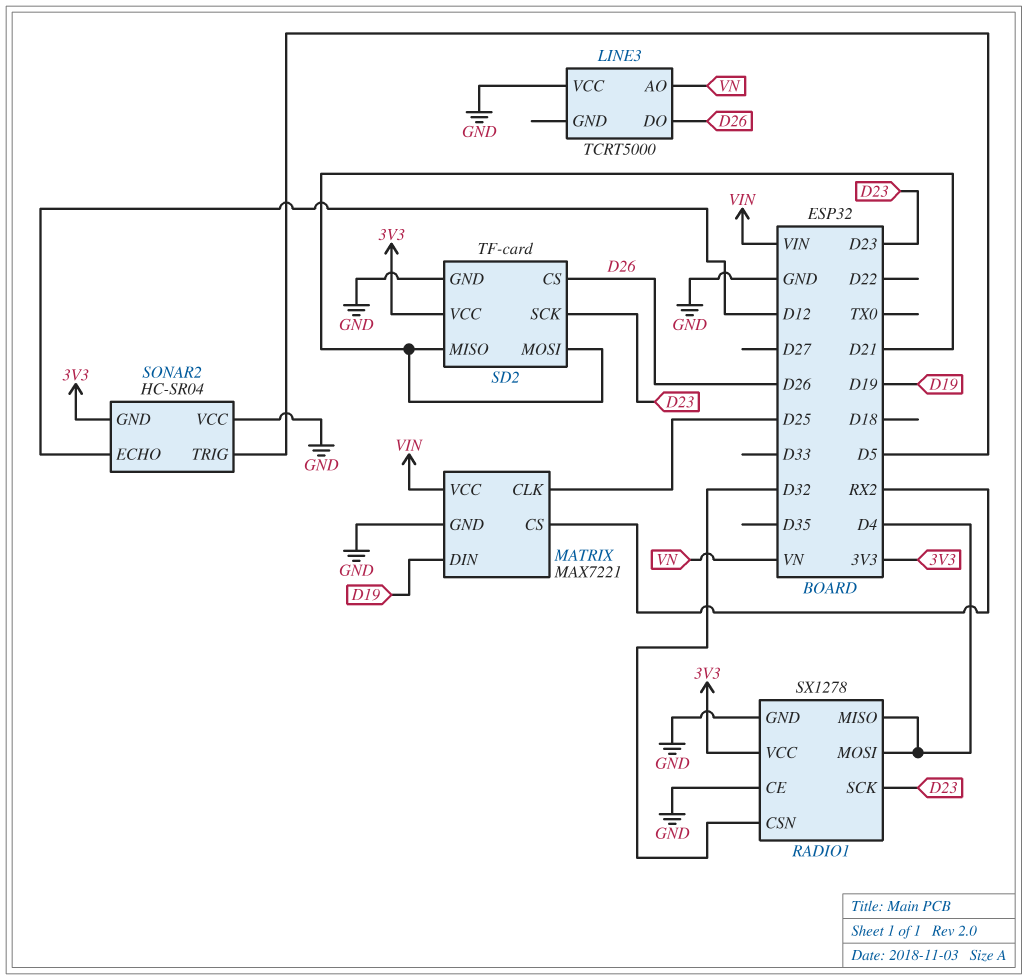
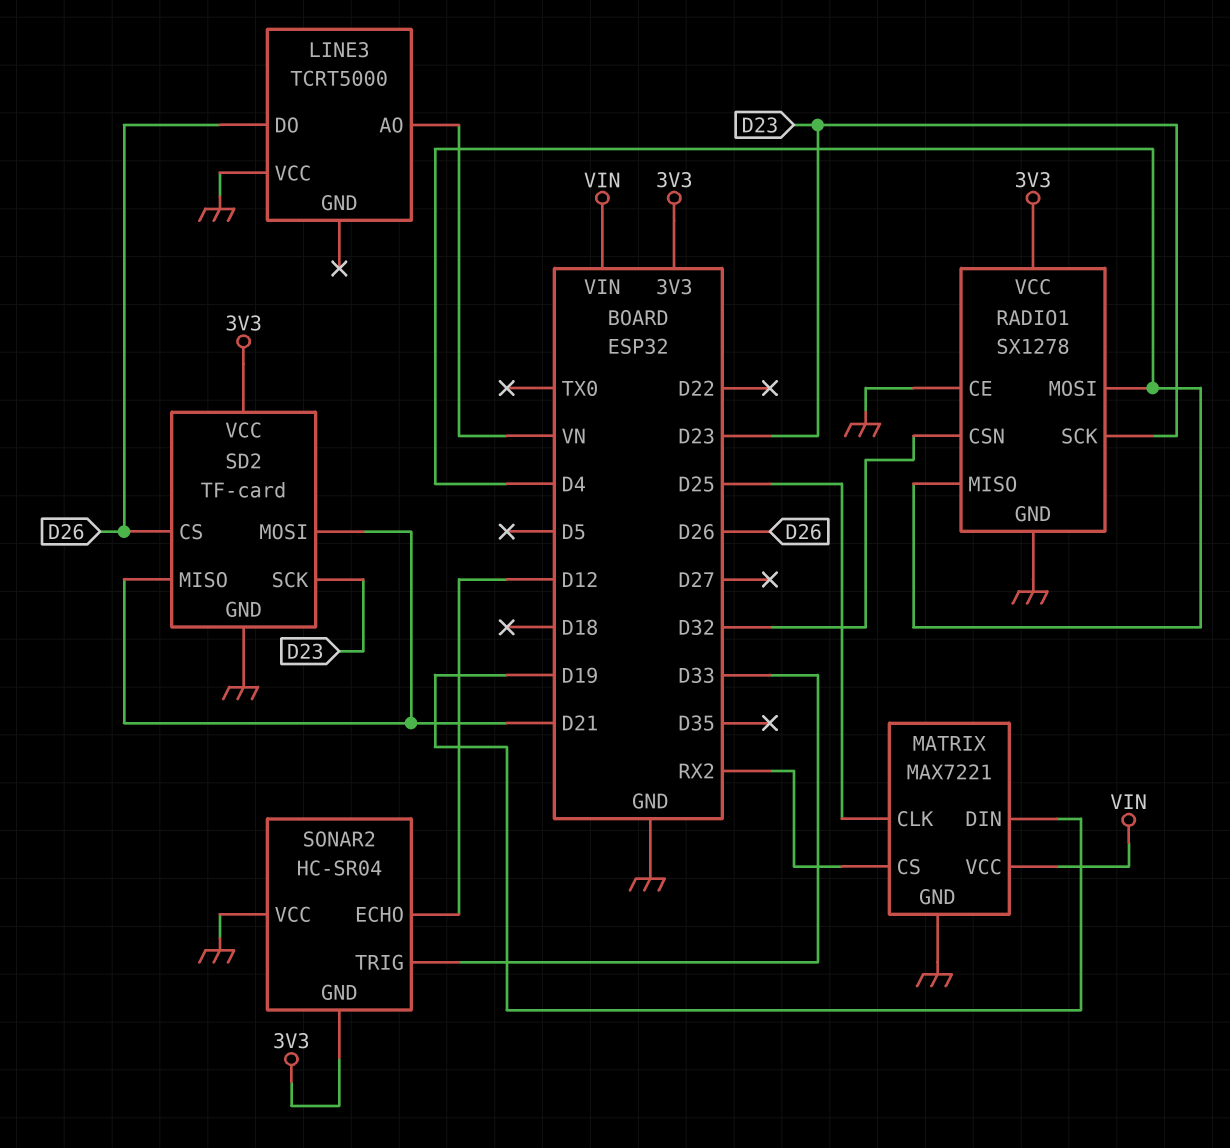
SONAR2 pin TRIG: D5 -> D33

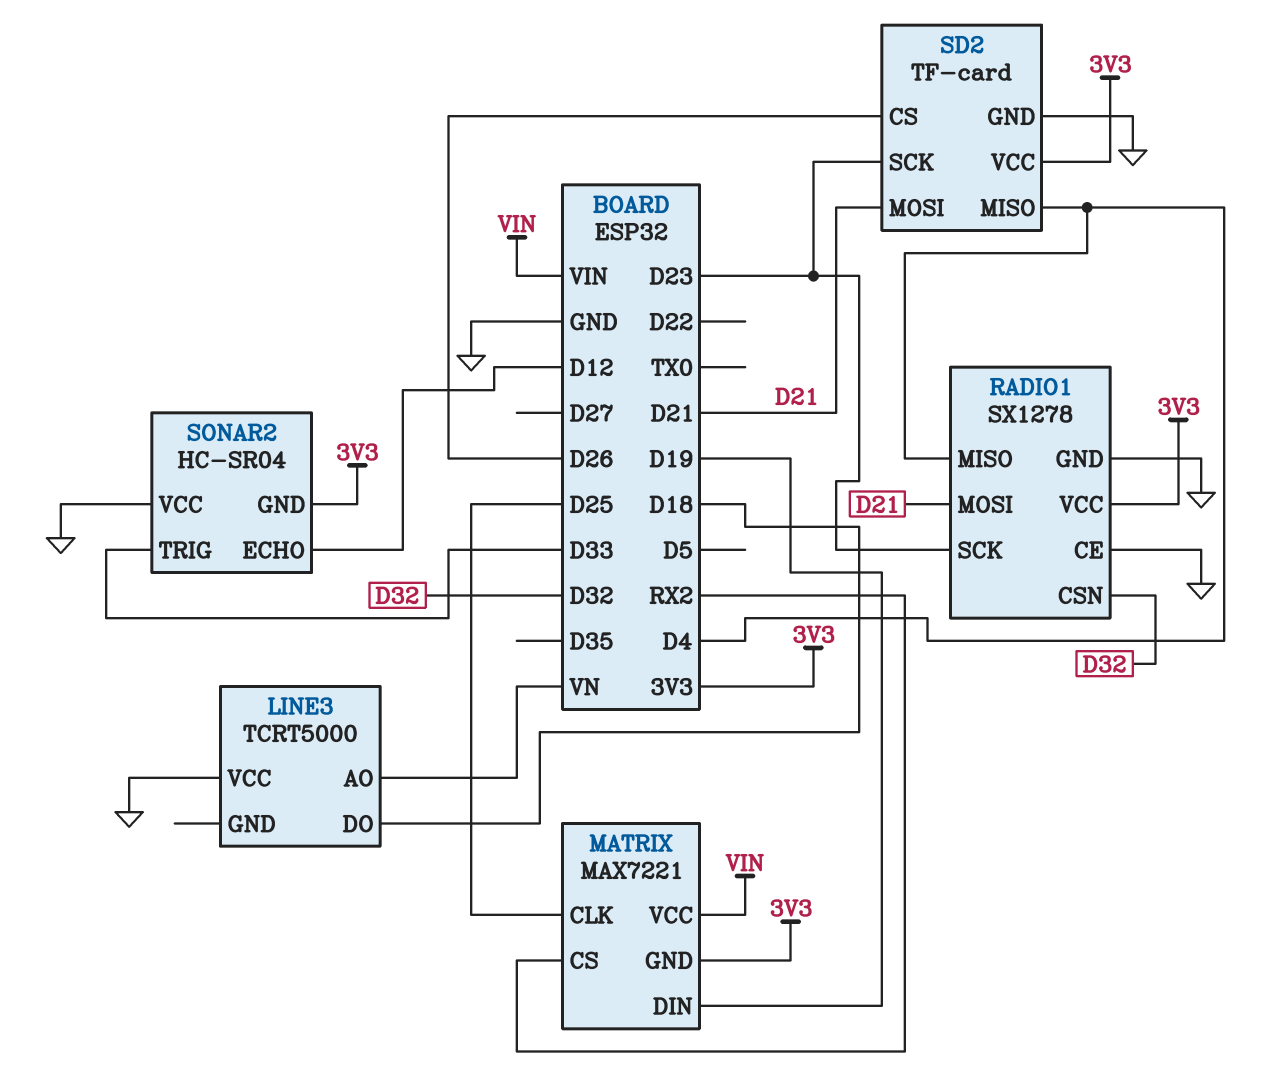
LINE3 pin DO: D26 -> D18
MATRIX pin GND: GND -> 3V3
RADIO1 pin MOSI: D4 -> D21
SD2 pin MISO: D21 -> D4

